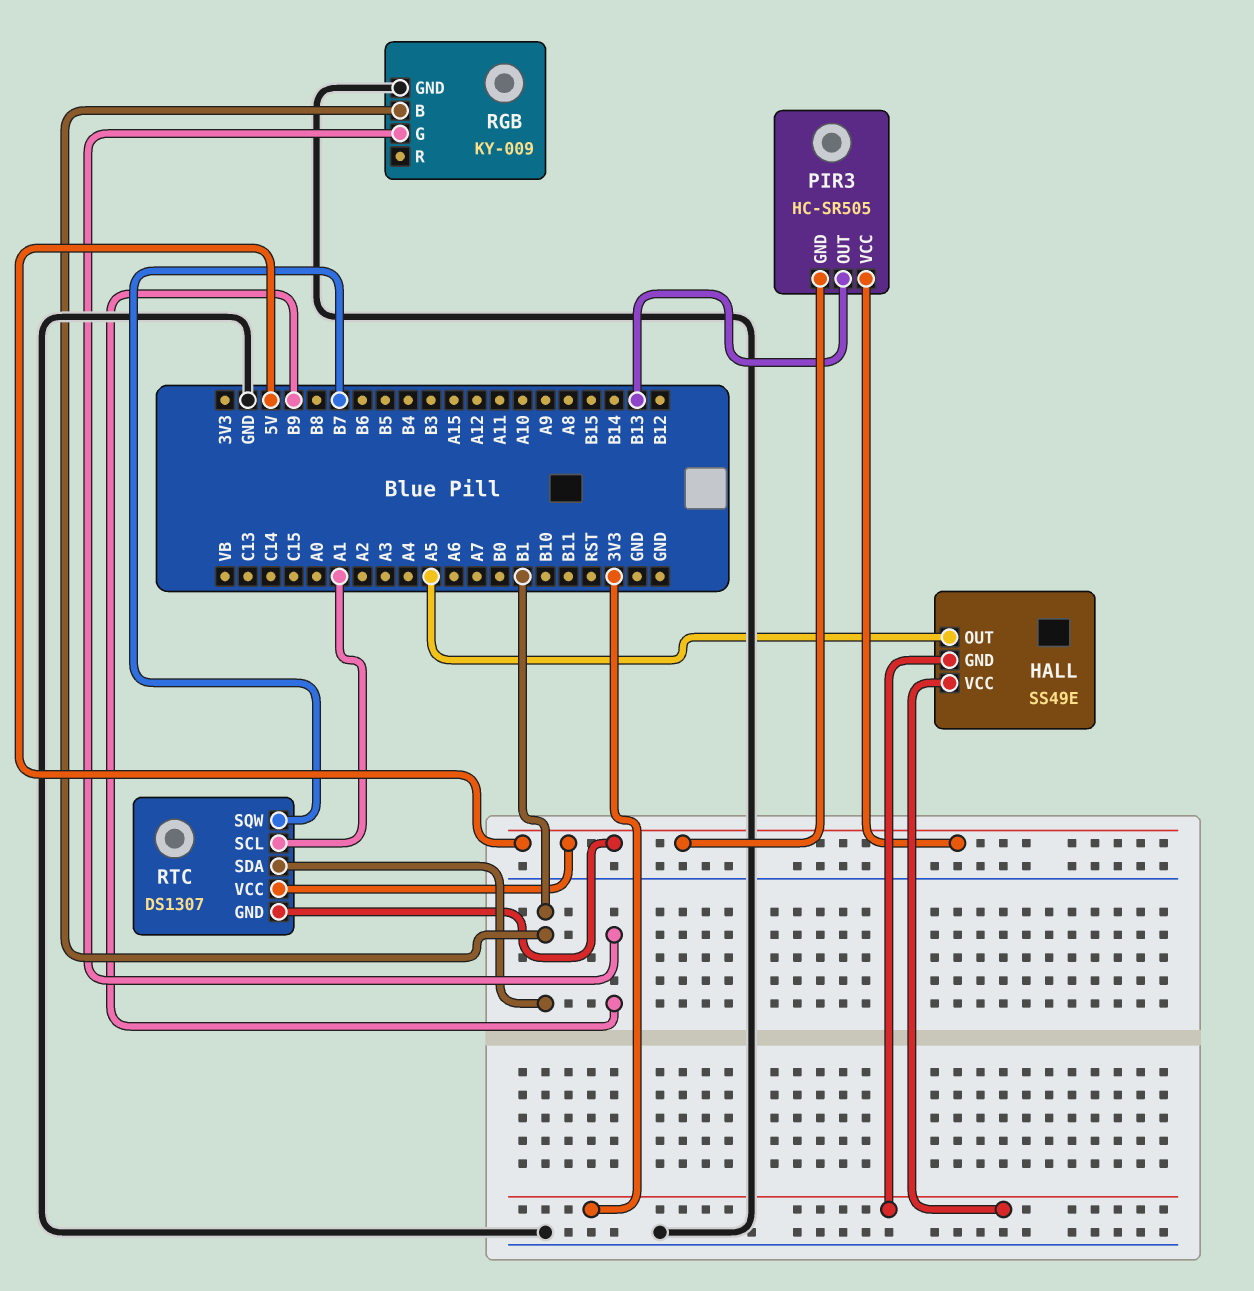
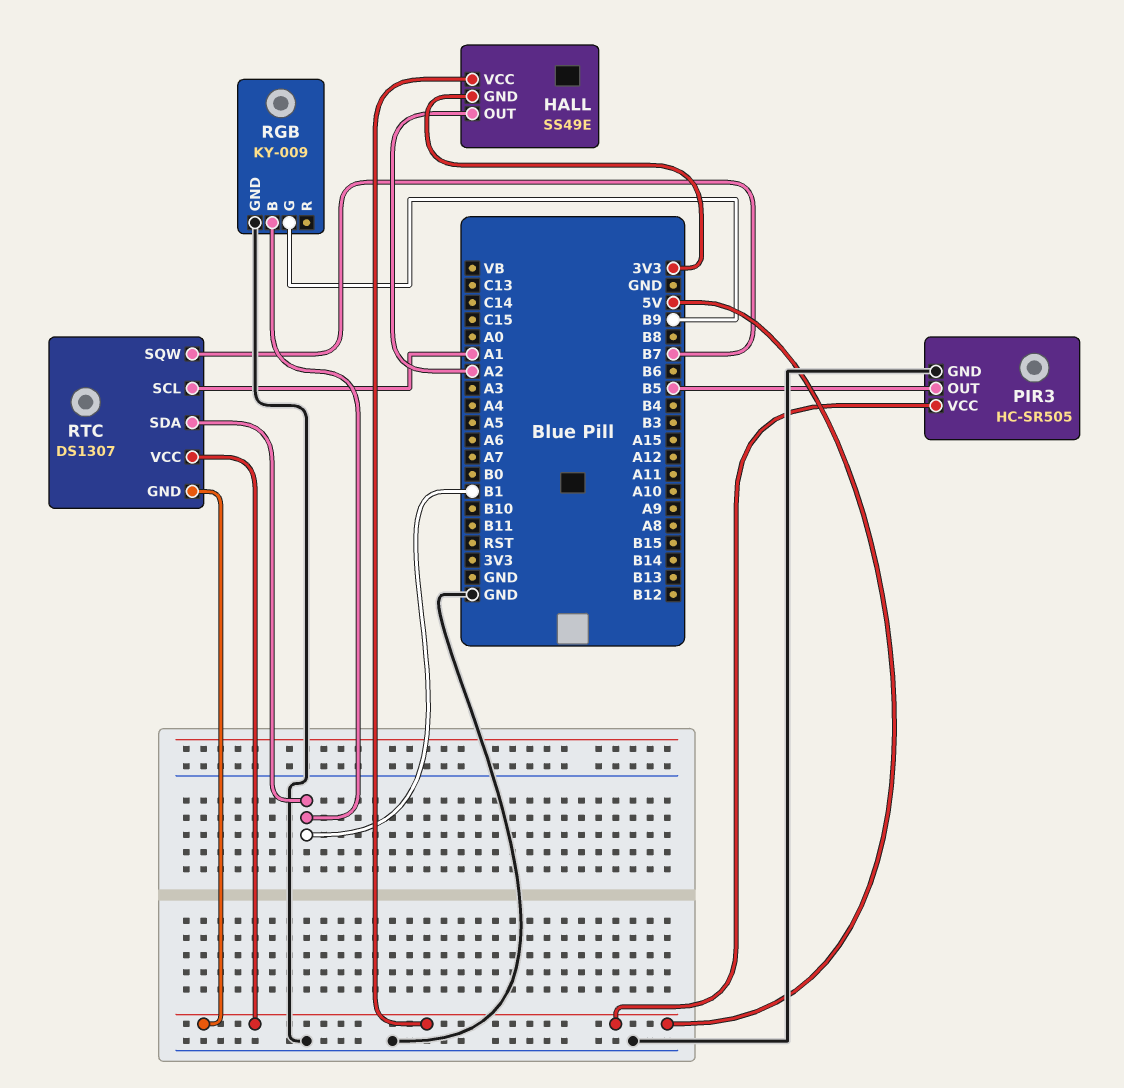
HALL pin OUT: A5 -> A2
HALL pin VCC: 3V3 -> 5V
PIR3 pin GND: 5V -> GND
PIR3 pin OUT: B13 -> B5

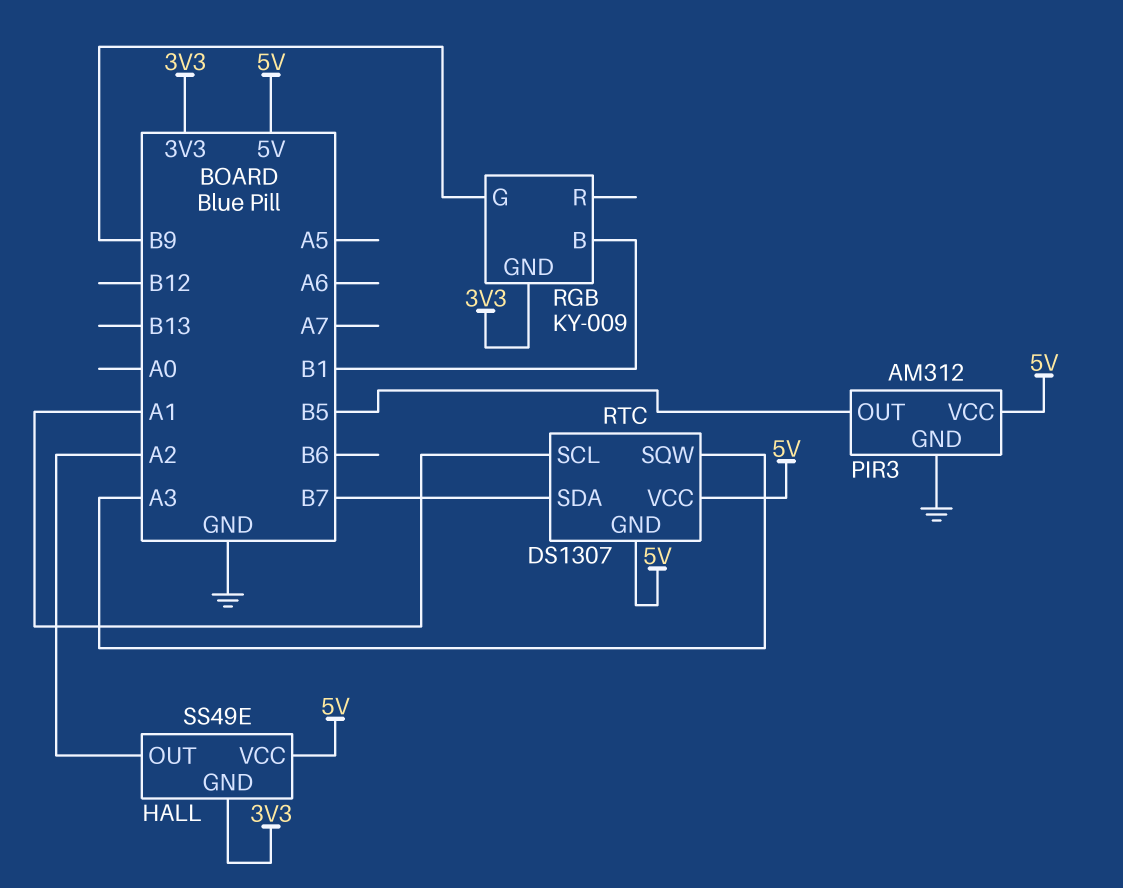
PIR3: HC-SR505 -> AM312
RGB pin GND: GND -> 3V3
RTC pin SDA: B1 -> B7
RTC pin SQW: B7 -> A3

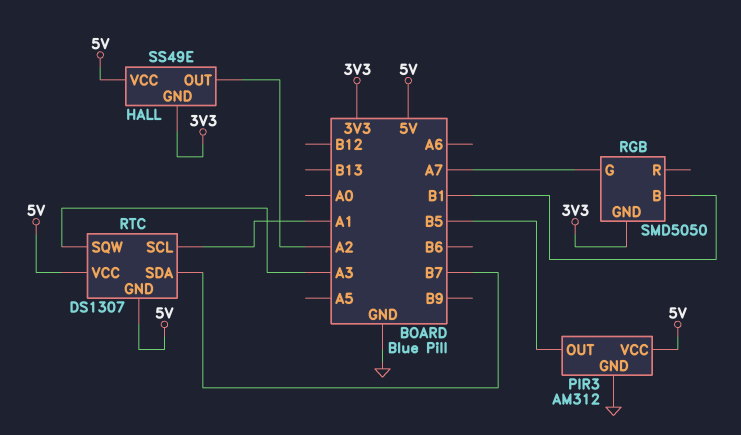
RGB: KY-009 -> SMD5050
RGB pin G: B9 -> A7

